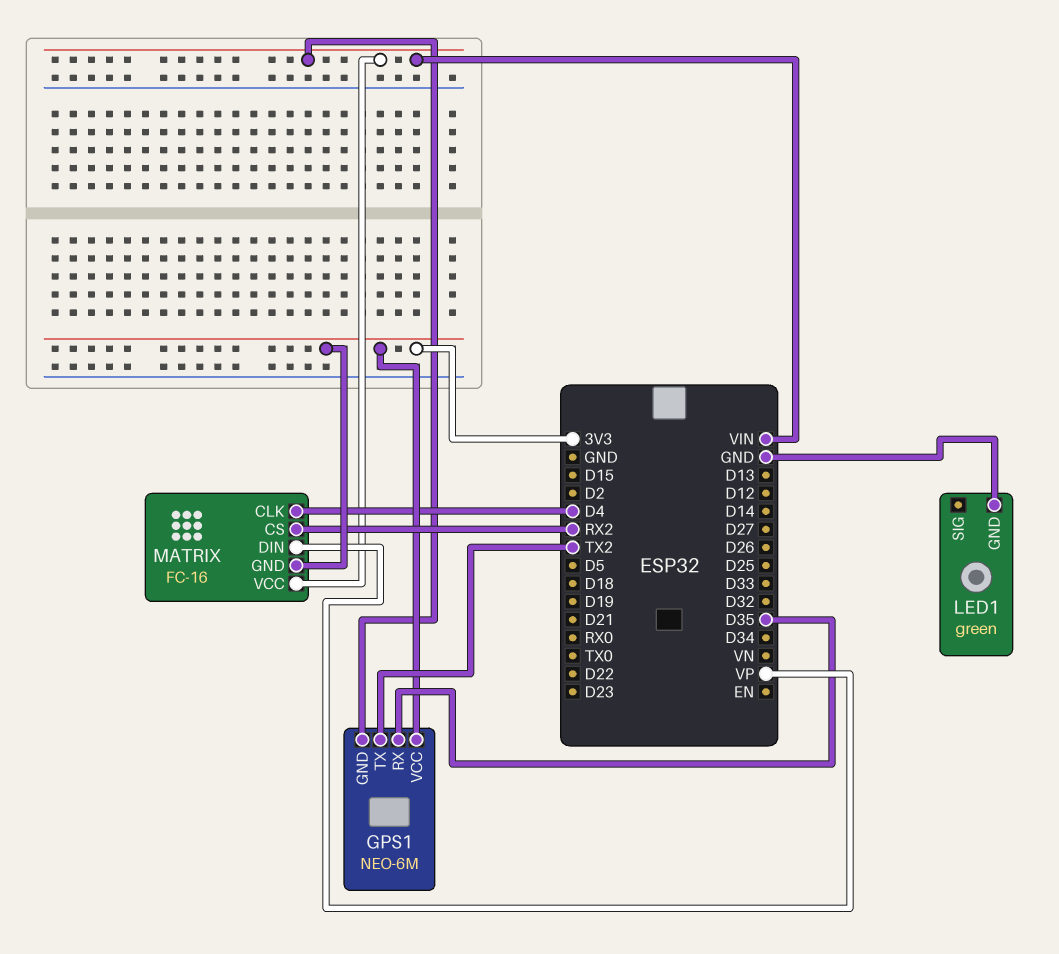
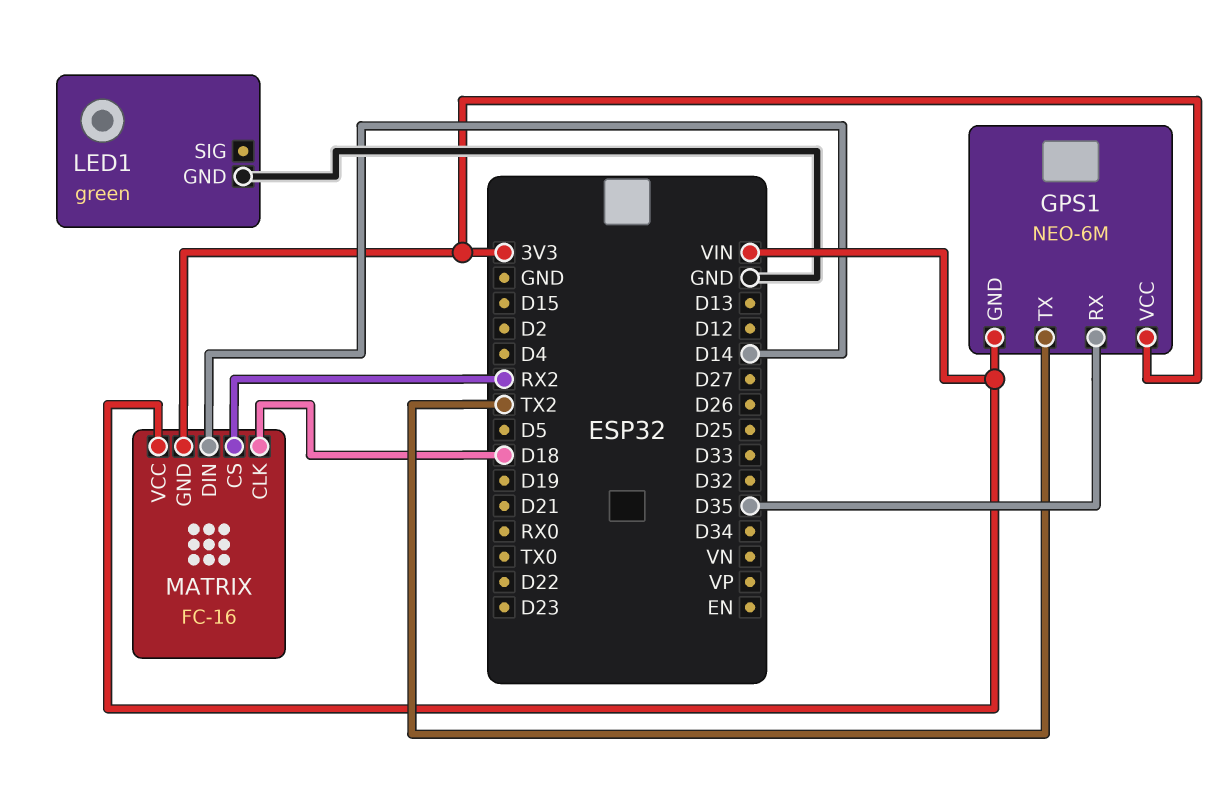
MATRIX pin CLK: D4 -> D18
MATRIX pin DIN: VP -> D14

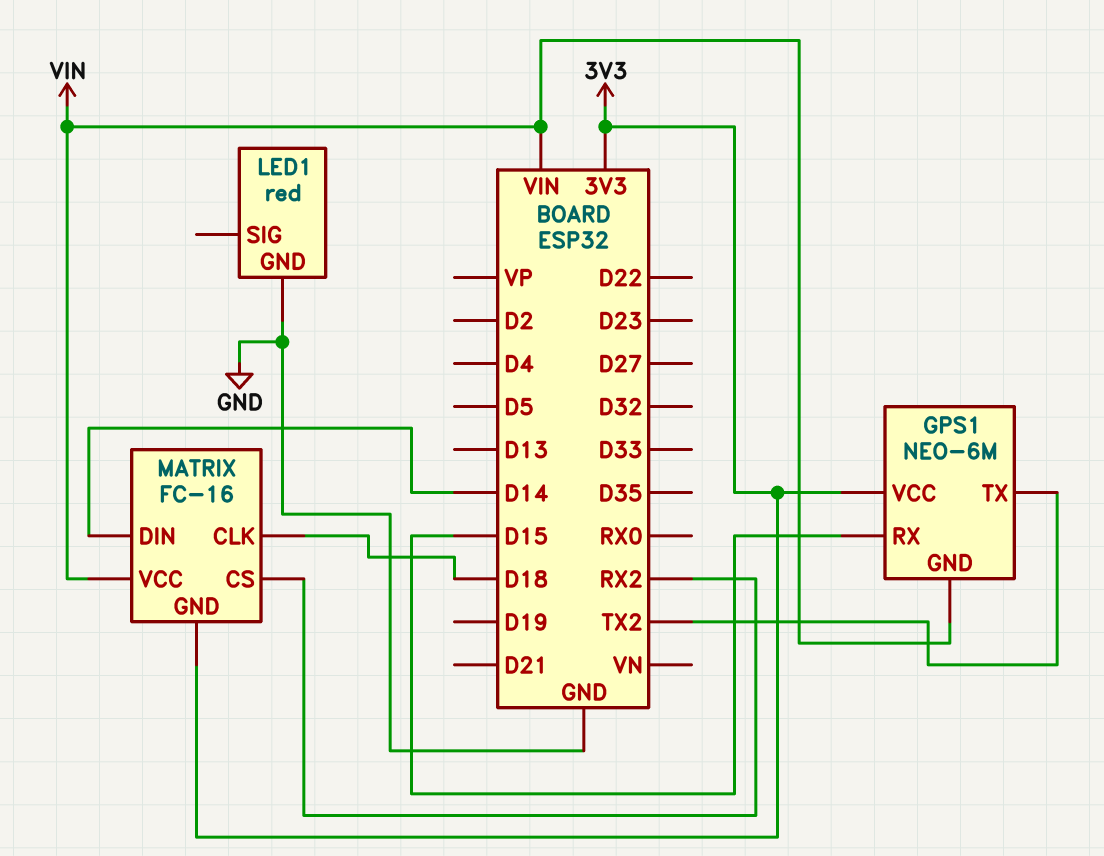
GPS1 pin RX: D35 -> D15
LED1: green -> red

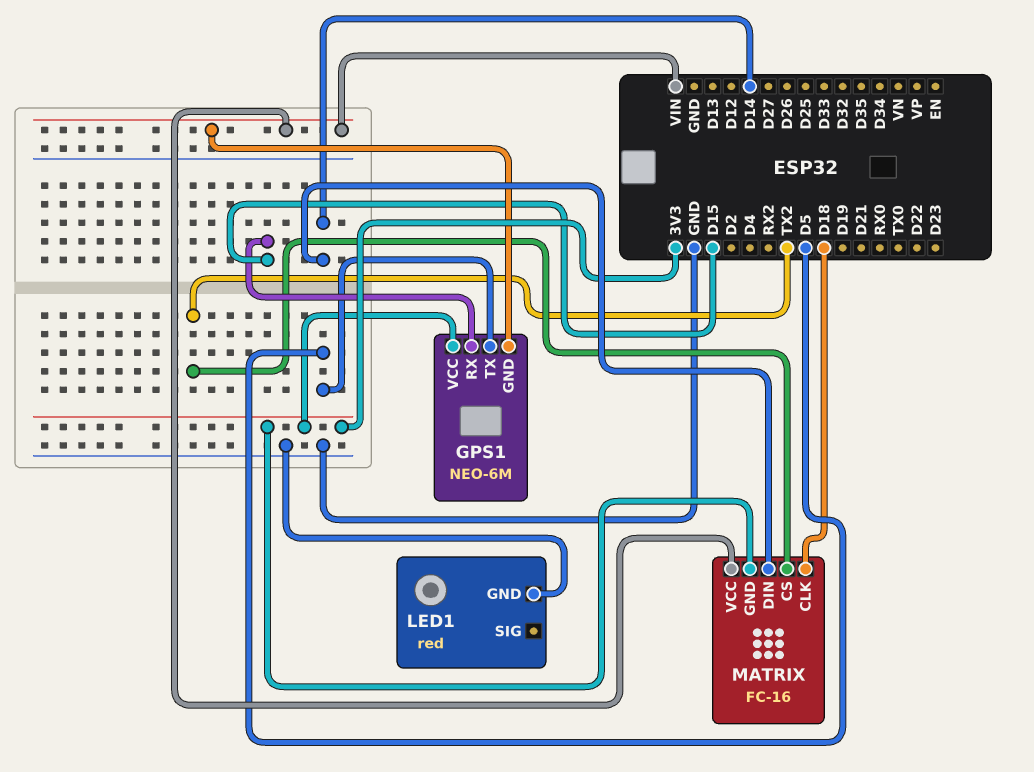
GPS1 pin TX: TX2 -> D5
MATRIX pin CS: RX2 -> TX2

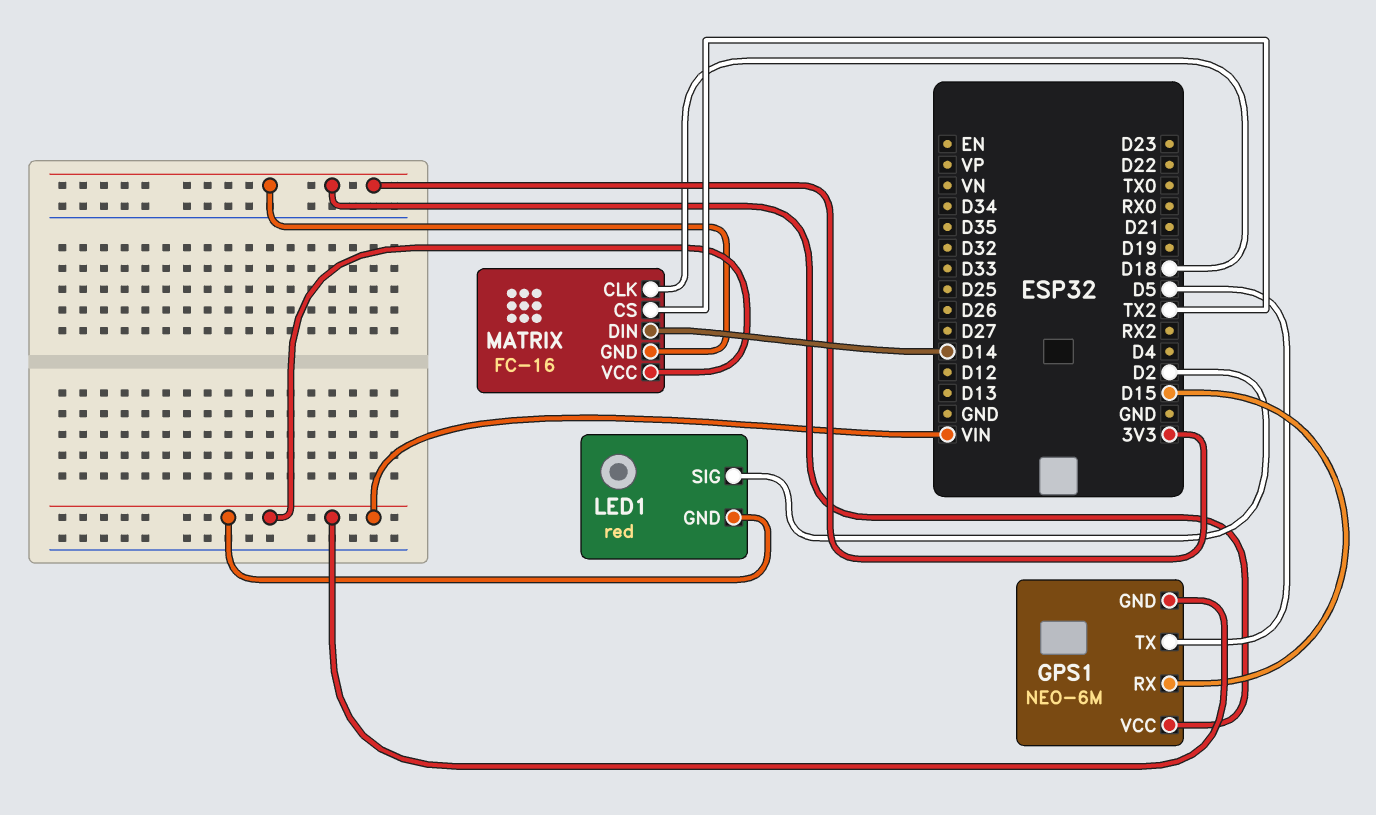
LED1 pin GND: GND -> VIN
LED1 pin SIG: none -> D2

